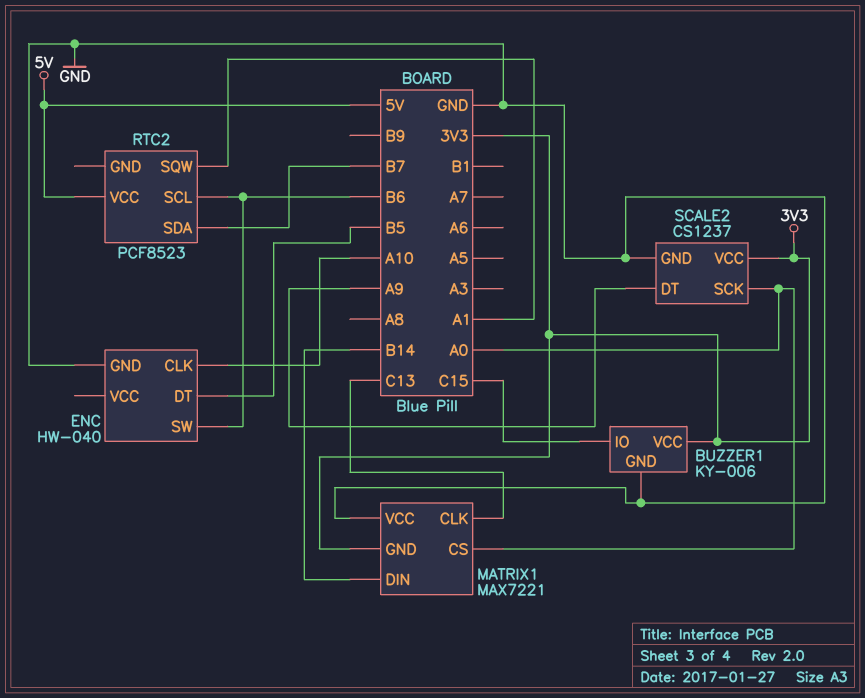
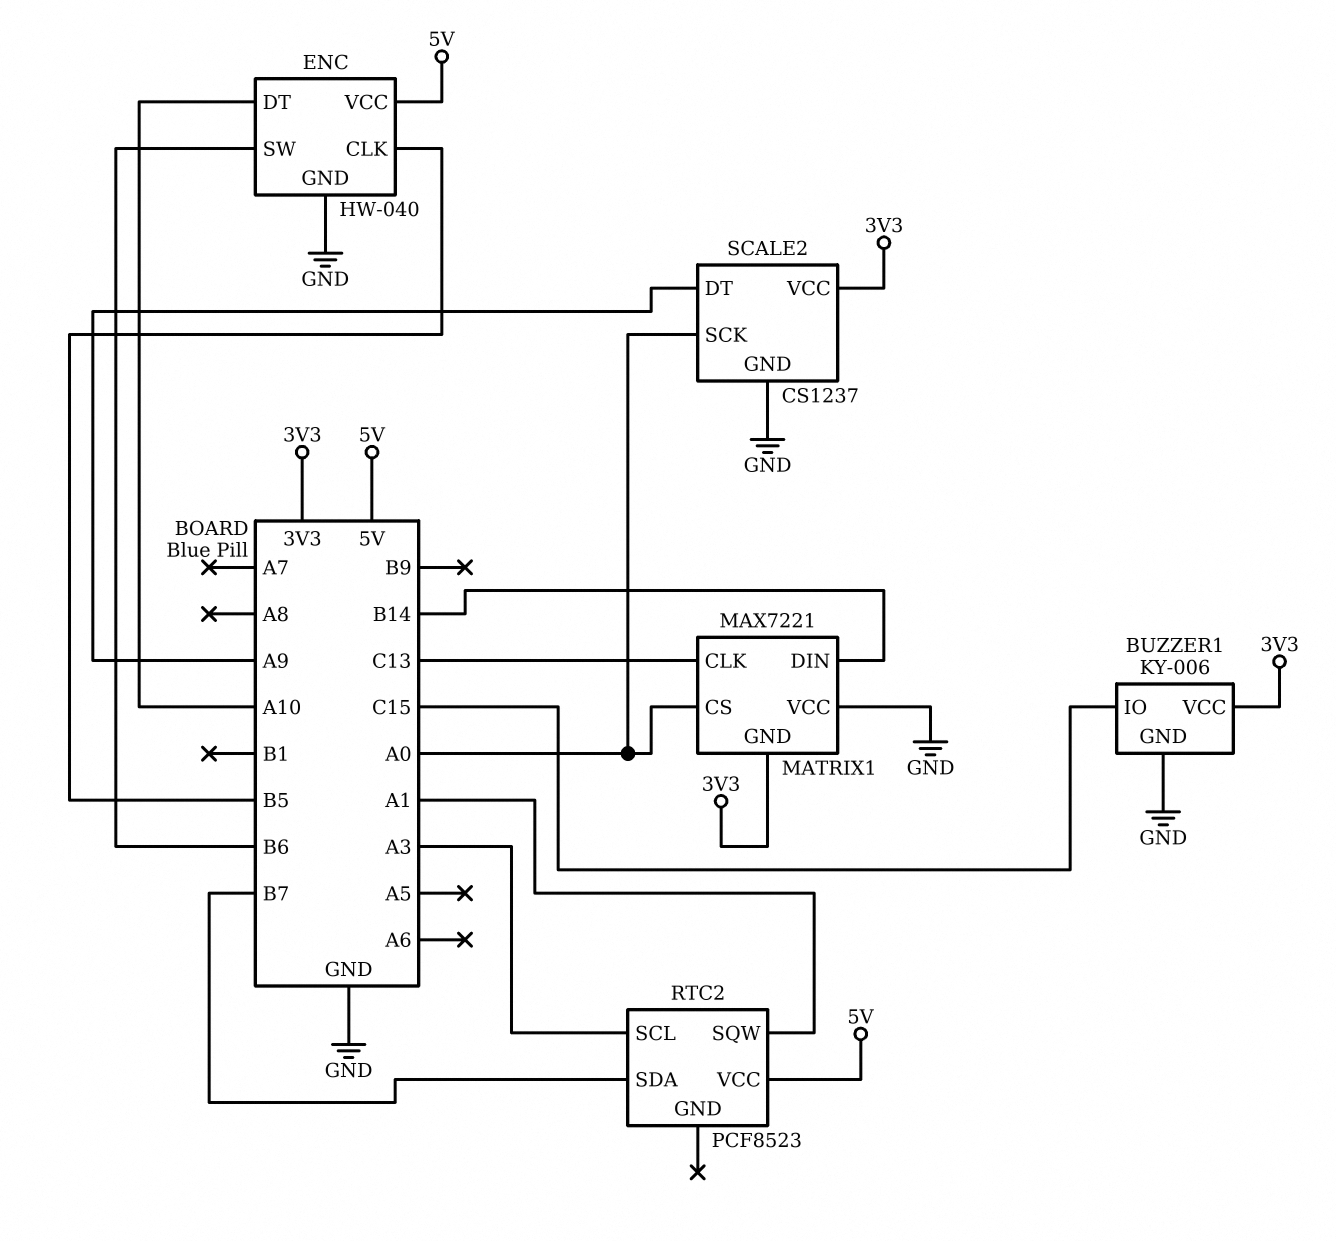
ENC pin CLK: A10 -> B5
ENC pin DT: B5 -> A10
ENC pin VCC: none -> 5V
RTC2 pin SCL: B6 -> A3

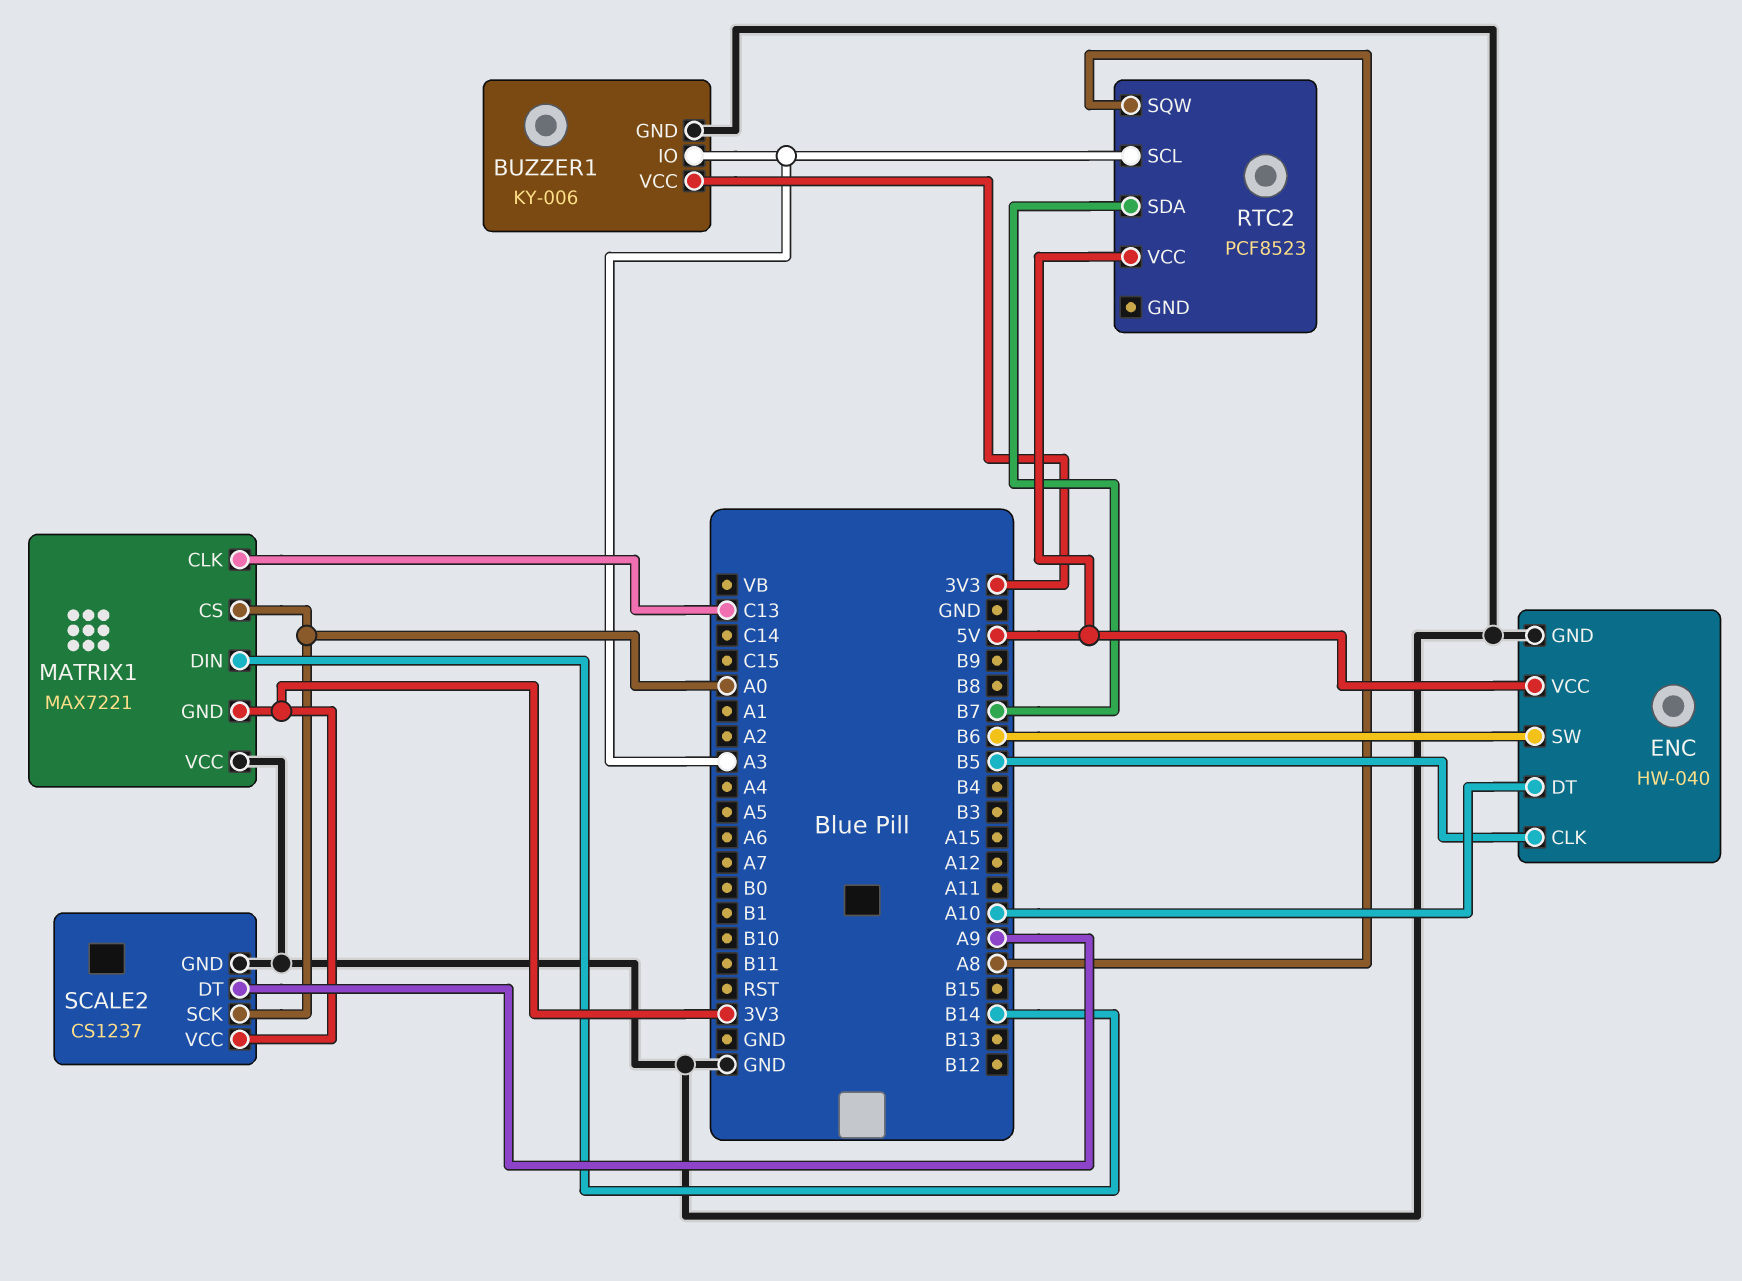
BUZZER1 pin IO: C15 -> A3
RTC2 pin SQW: A1 -> A8

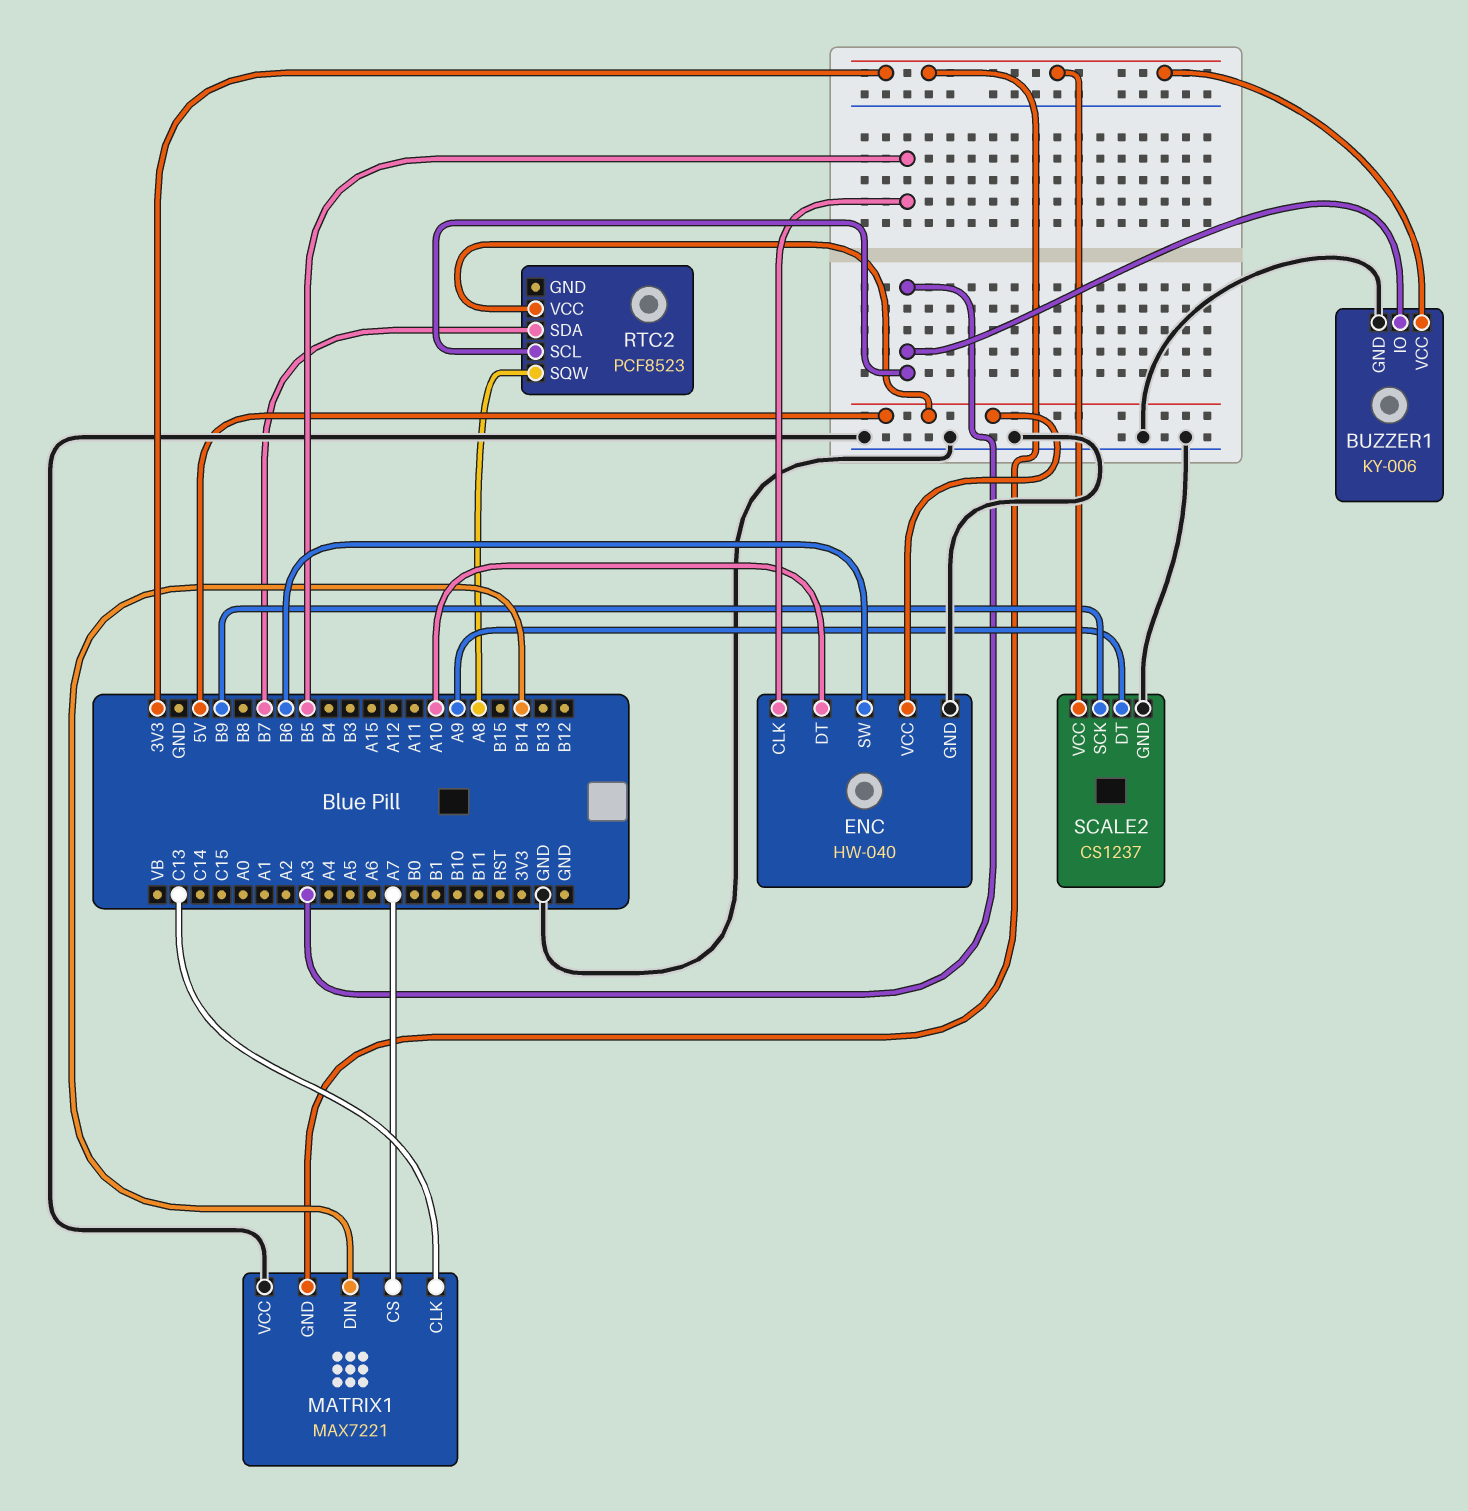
MATRIX1 pin CS: A0 -> A7
SCALE2 pin SCK: A0 -> B9

